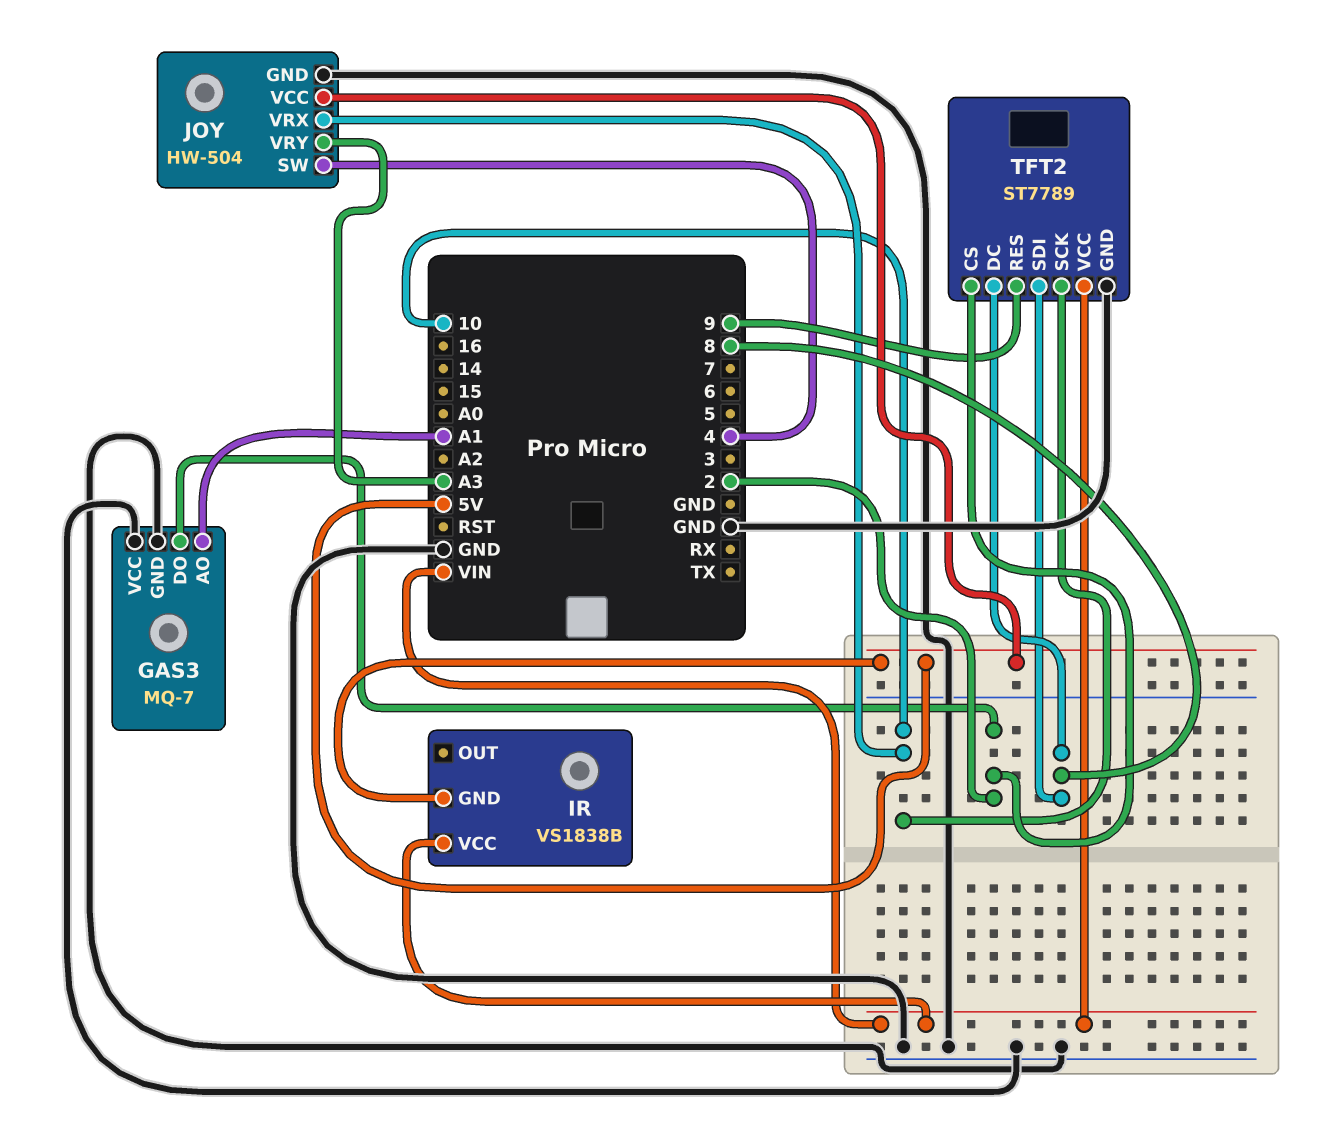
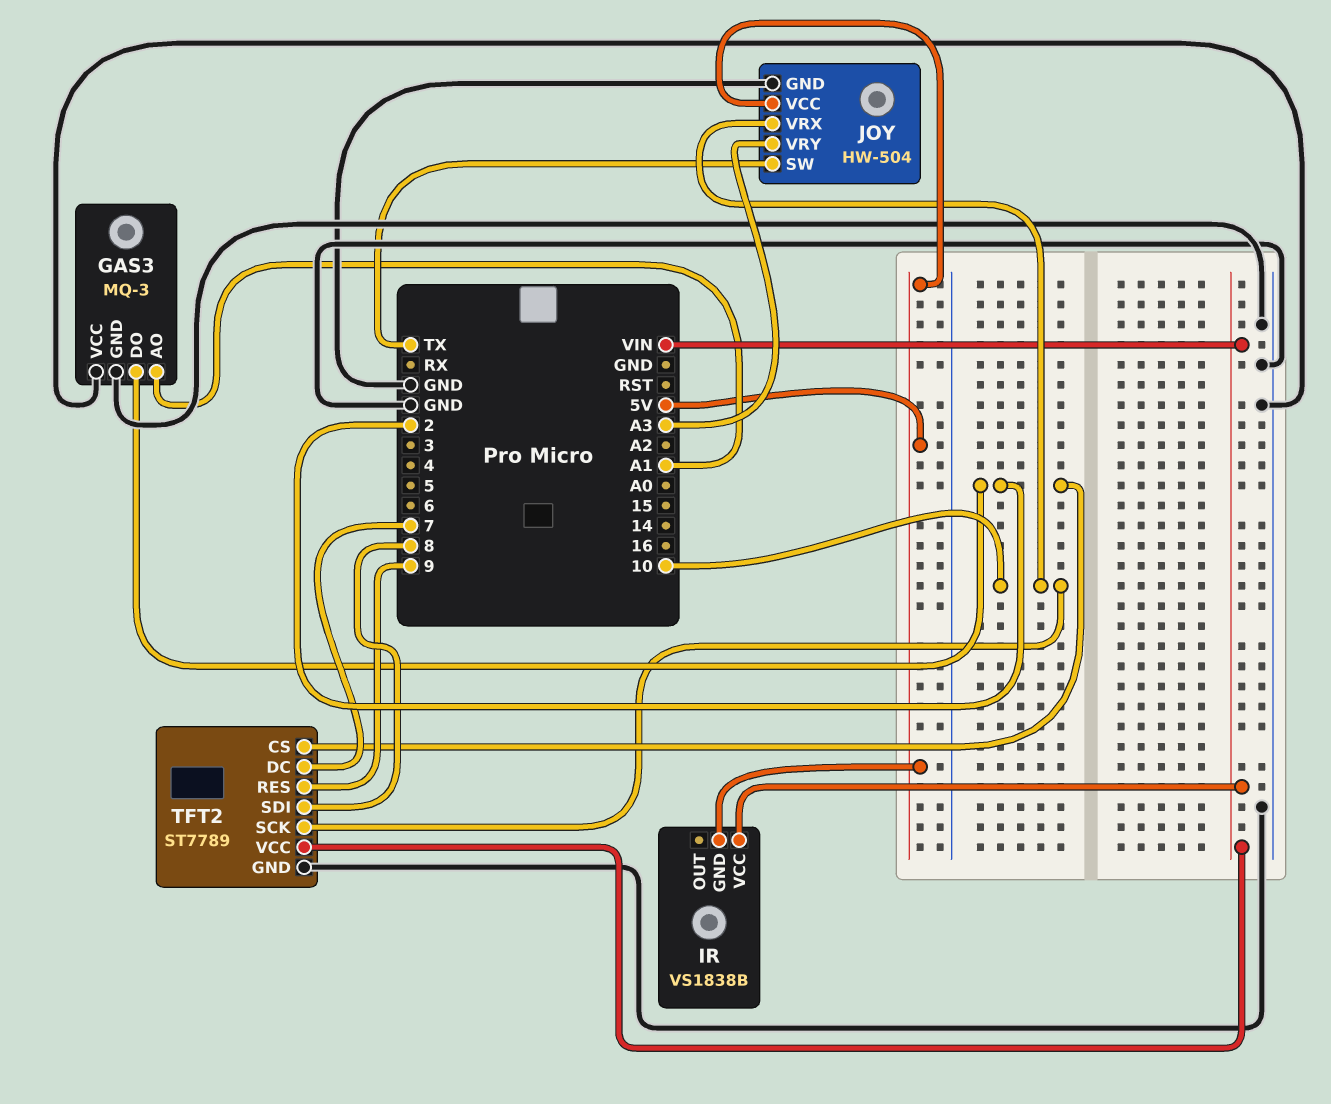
GAS3: MQ-7 -> MQ-3
JOY pin SW: 4 -> TX
TFT2 pin DC: 8 -> 7

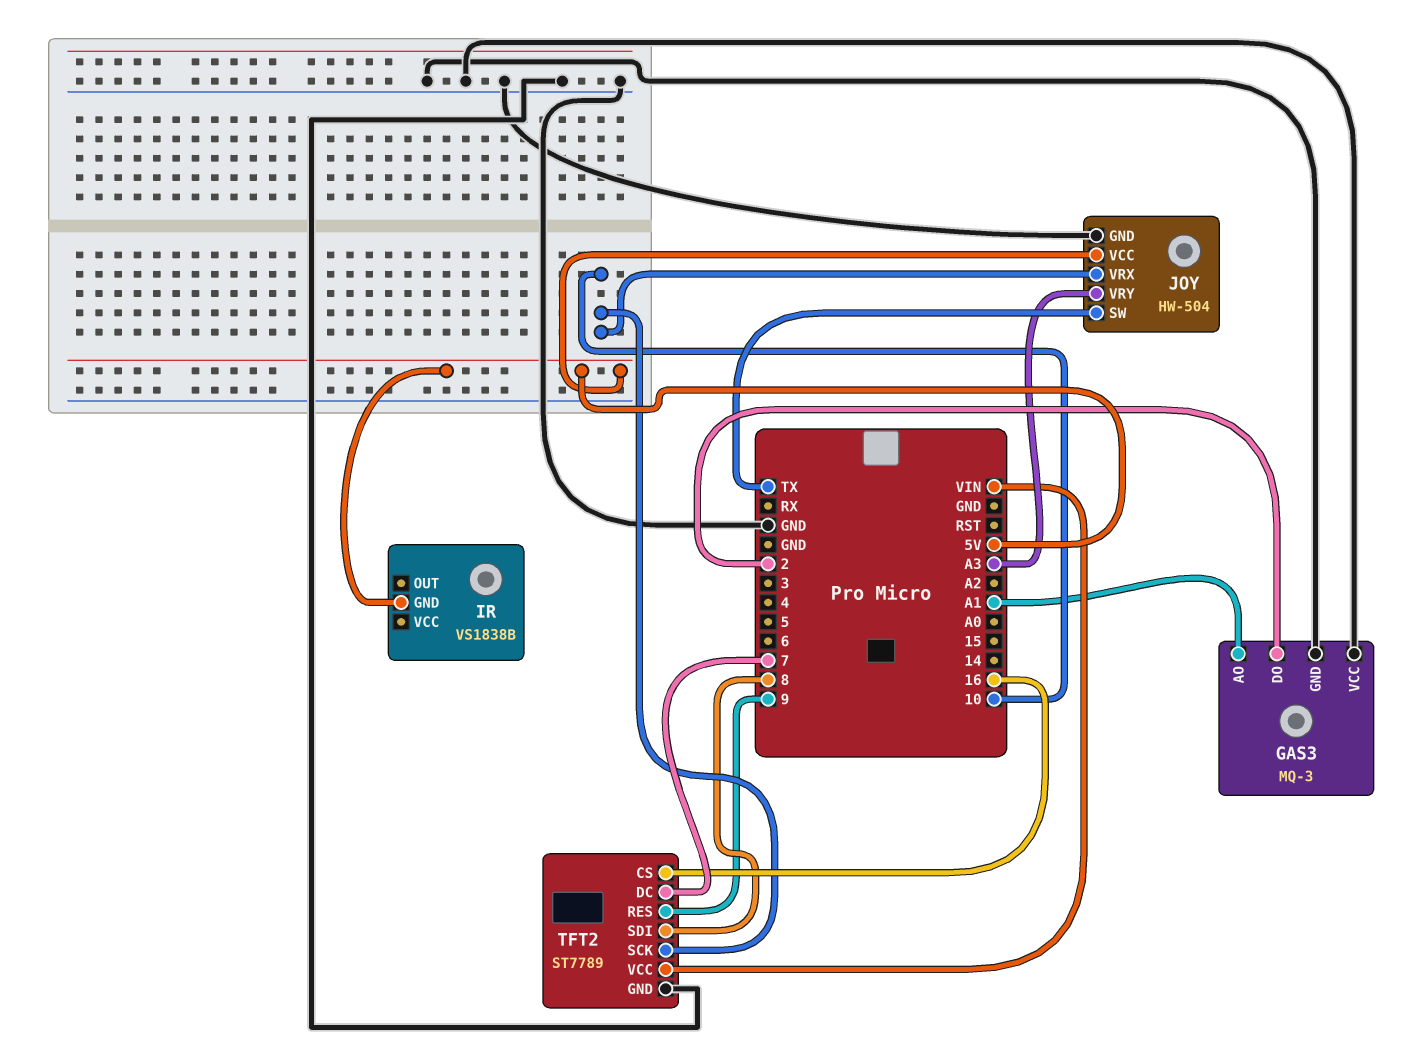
IR pin VCC: VIN -> none
TFT2 pin CS: 2 -> 16

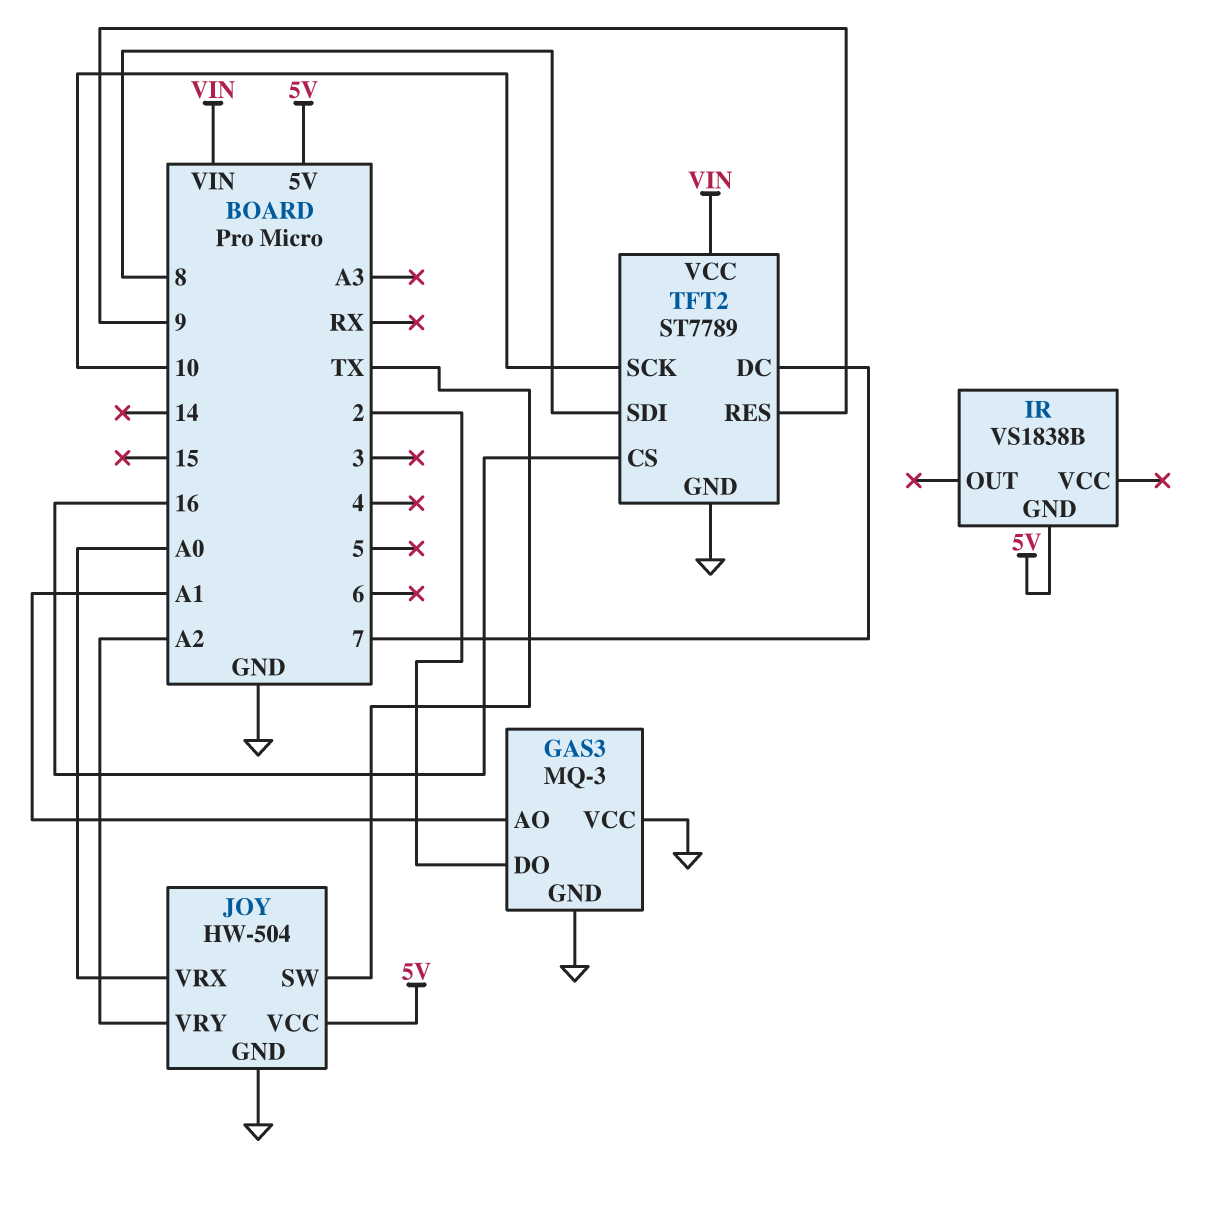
JOY pin VRX: 10 -> A0
JOY pin VRY: A3 -> A2

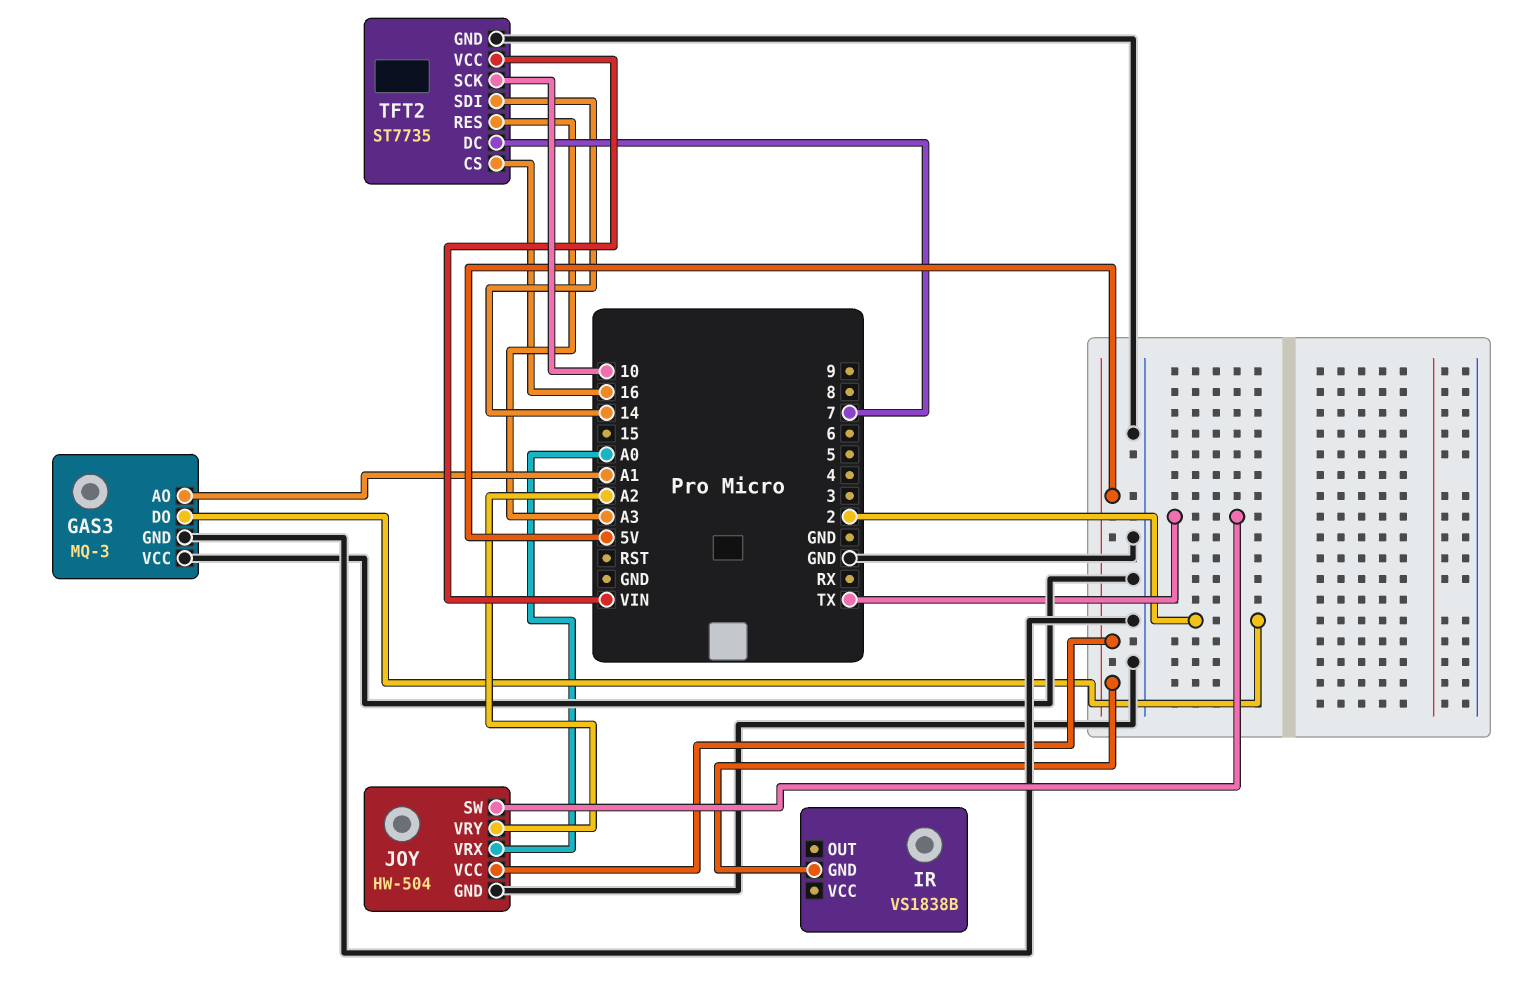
TFT2: ST7789 -> ST7735
TFT2 pin RES: 9 -> A3
TFT2 pin SDI: 8 -> 14

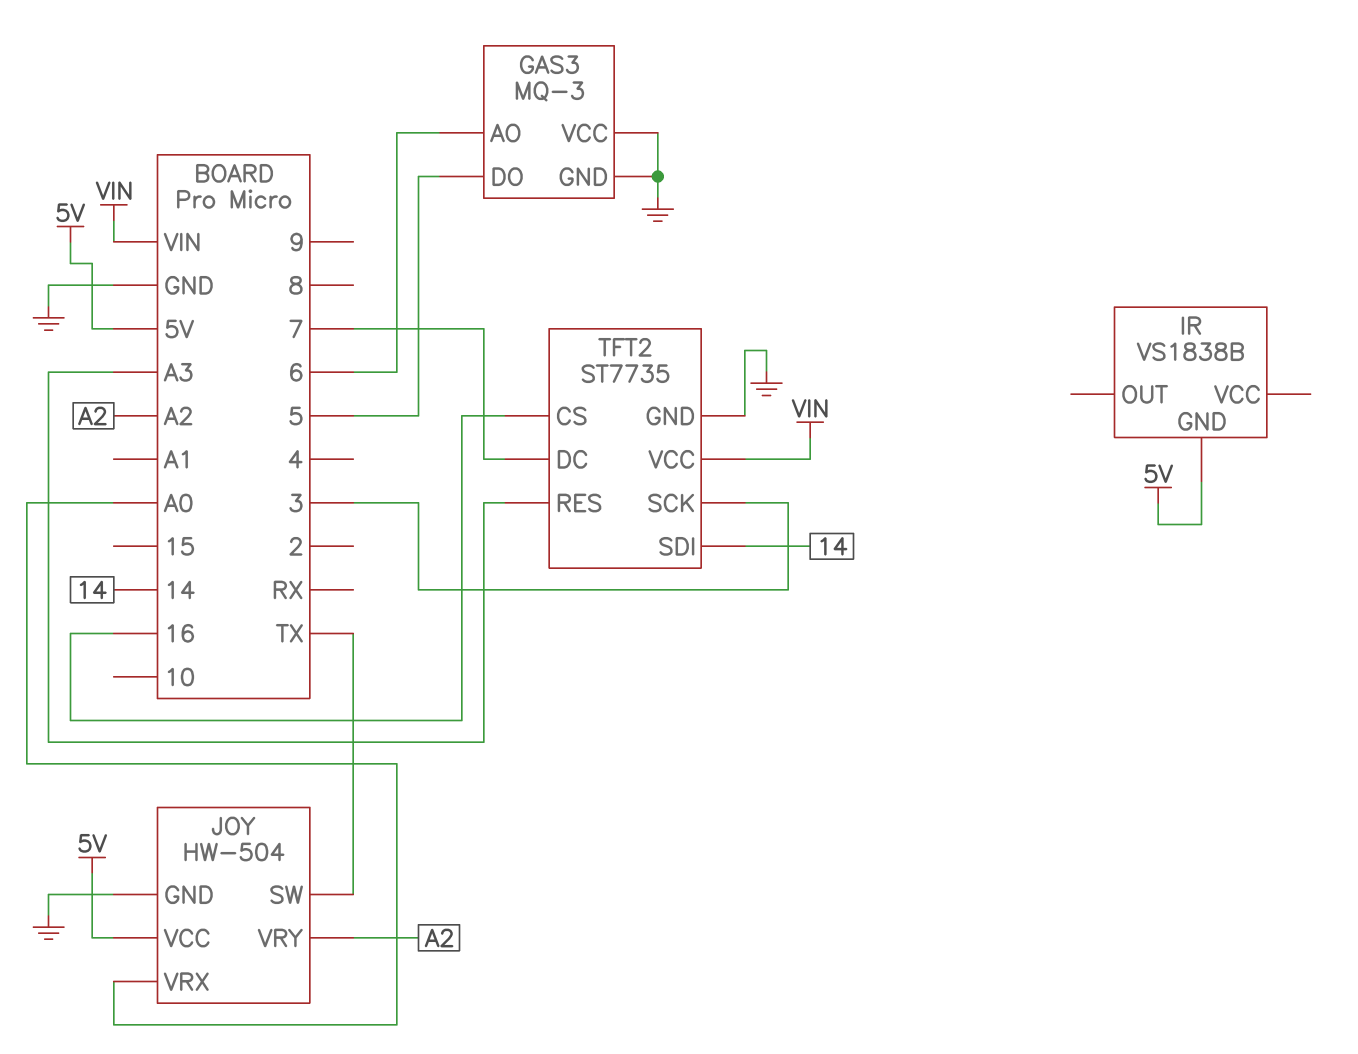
GAS3 pin AO: A1 -> 6
GAS3 pin DO: 2 -> 5
TFT2 pin SCK: 10 -> 3

